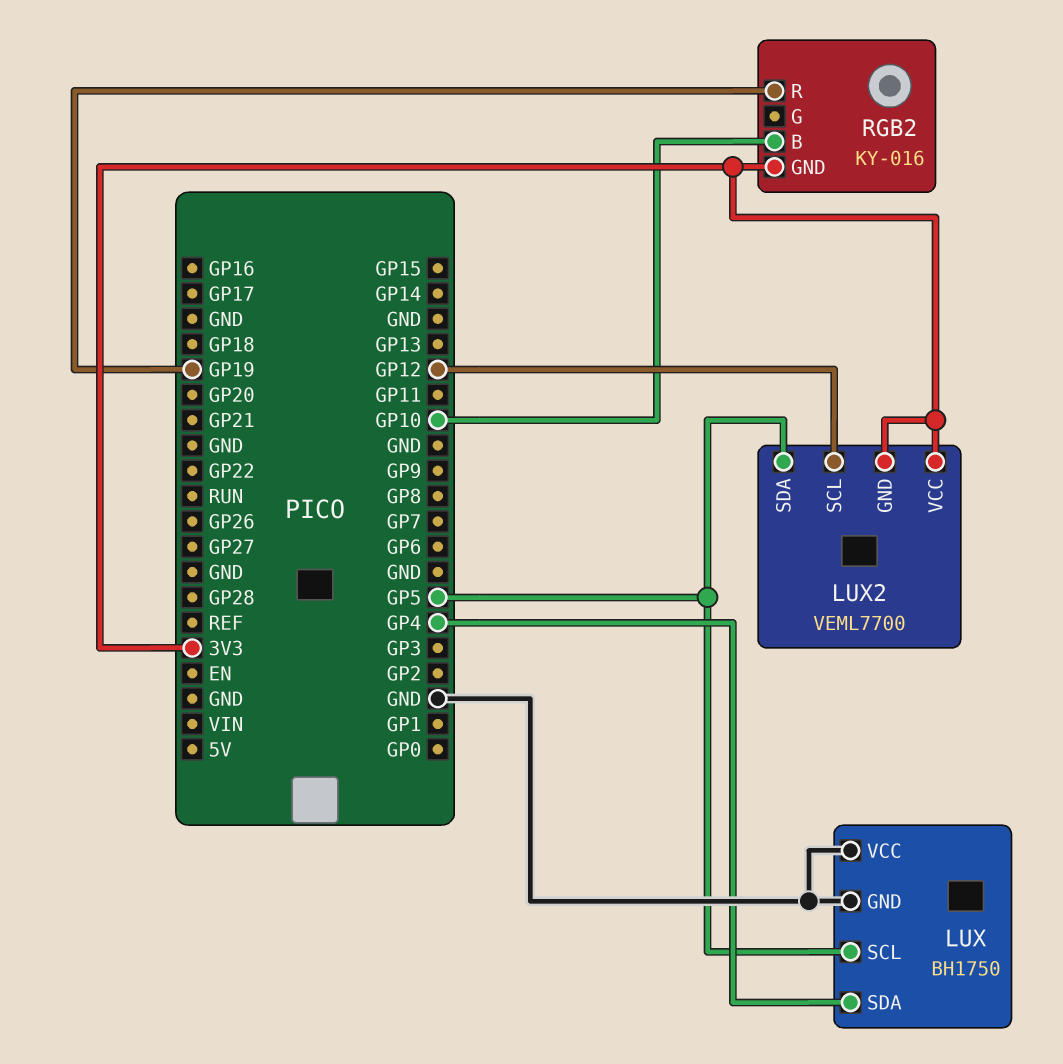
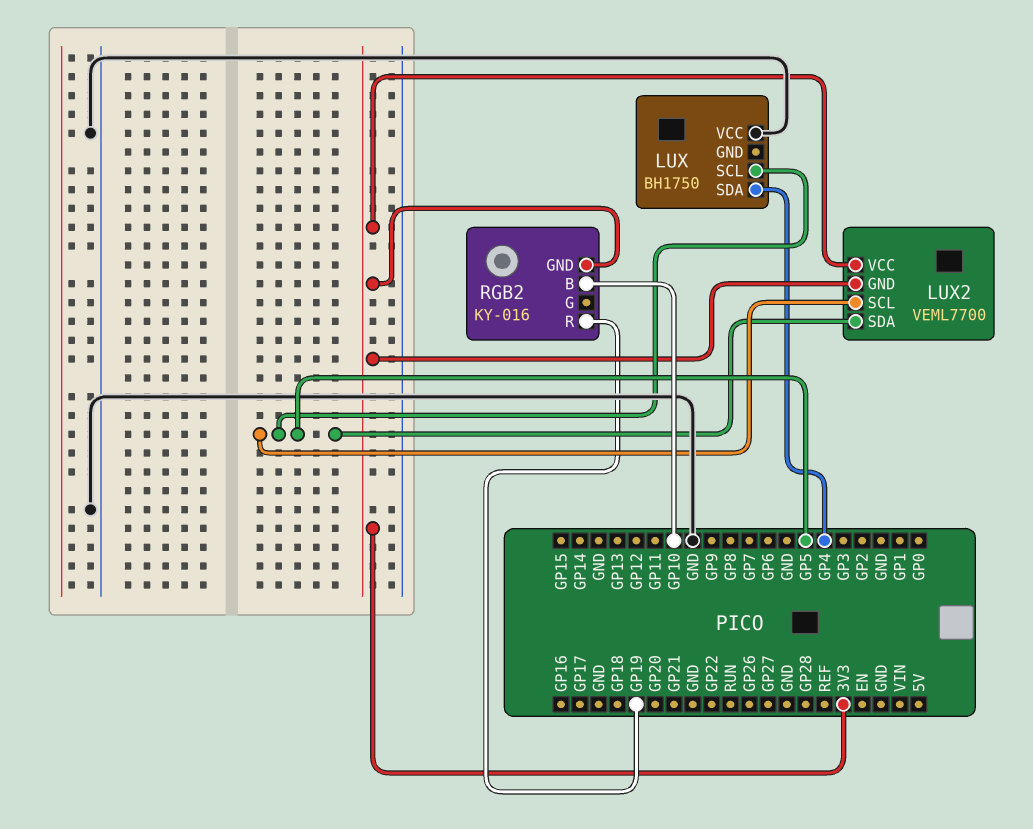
LUX pin GND: GND -> none
LUX2 pin SCL: GP12 -> GP5

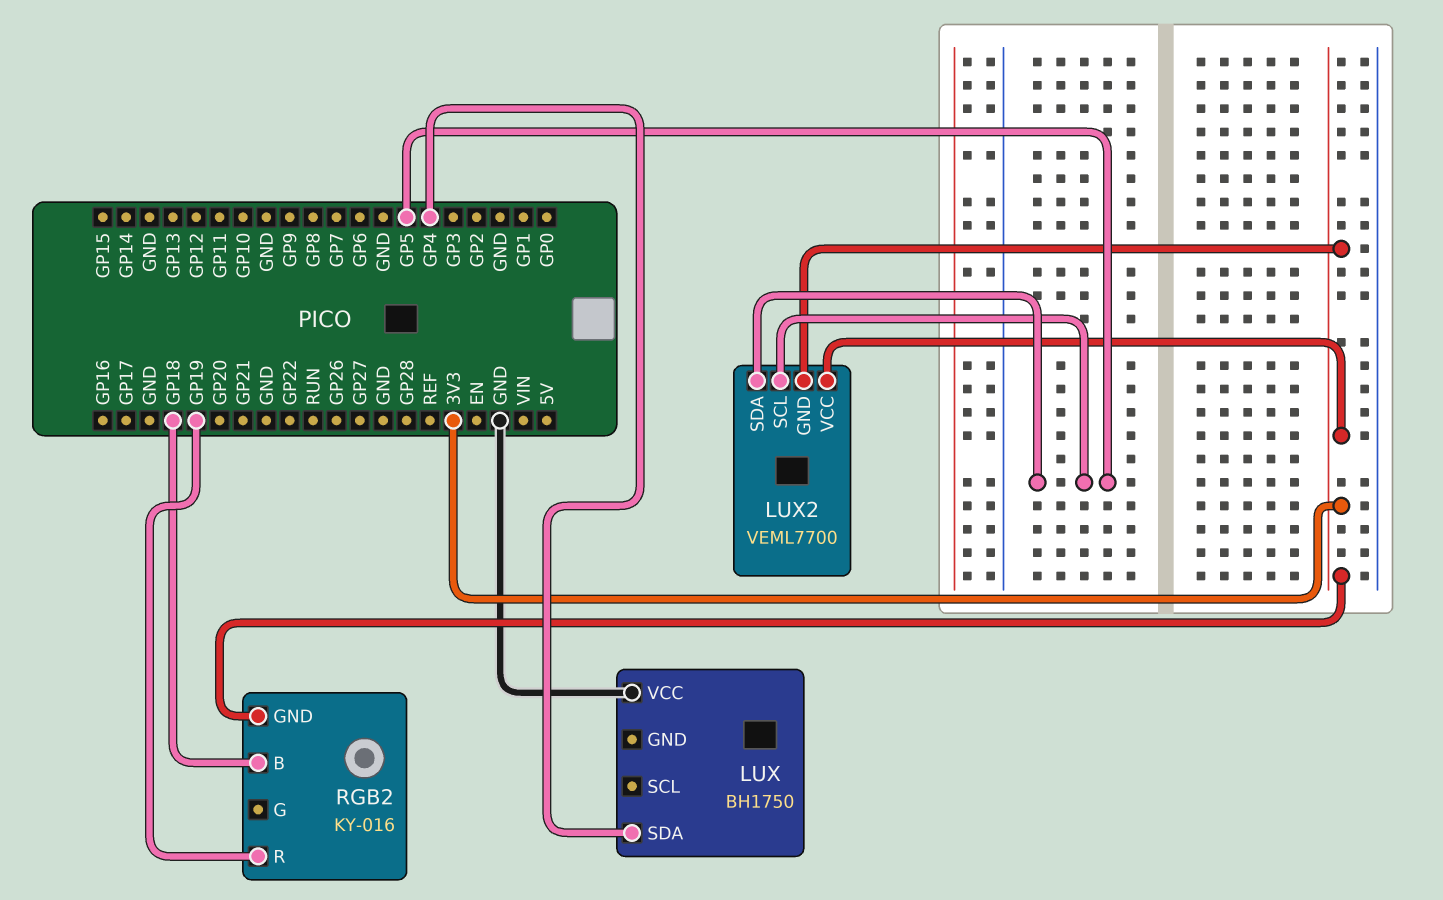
LUX pin SCL: GP5 -> none
RGB2 pin B: GP10 -> GP18

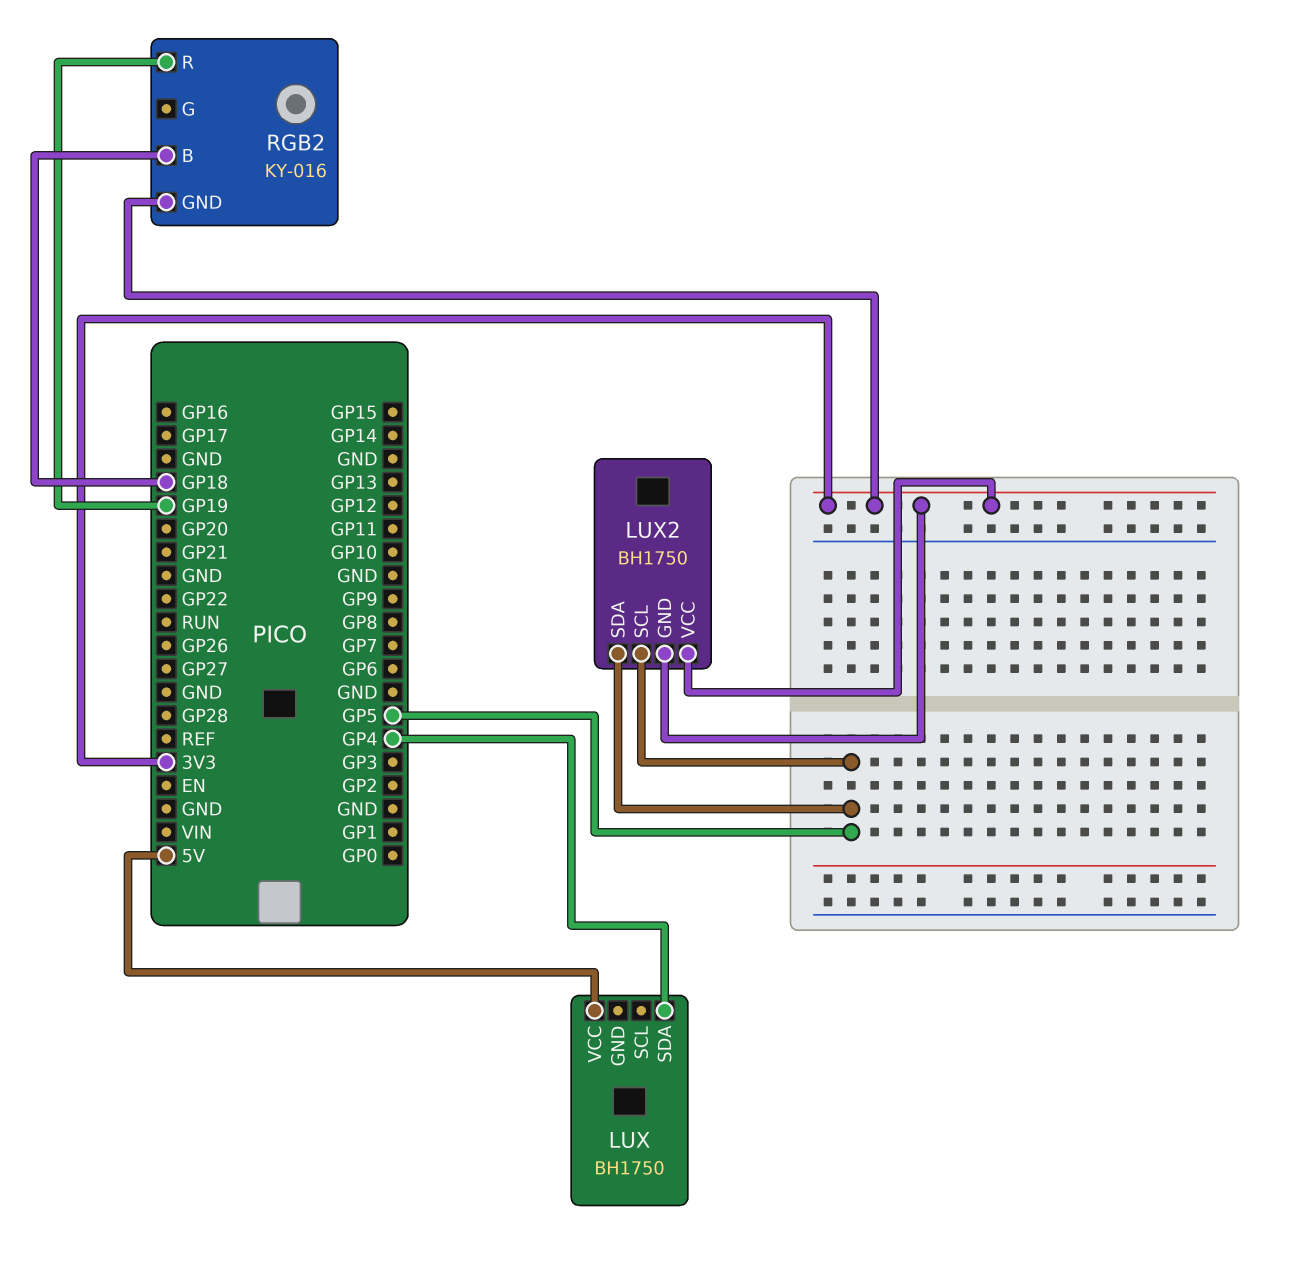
LUX pin VCC: GND -> 5V
LUX2: VEML7700 -> BH1750

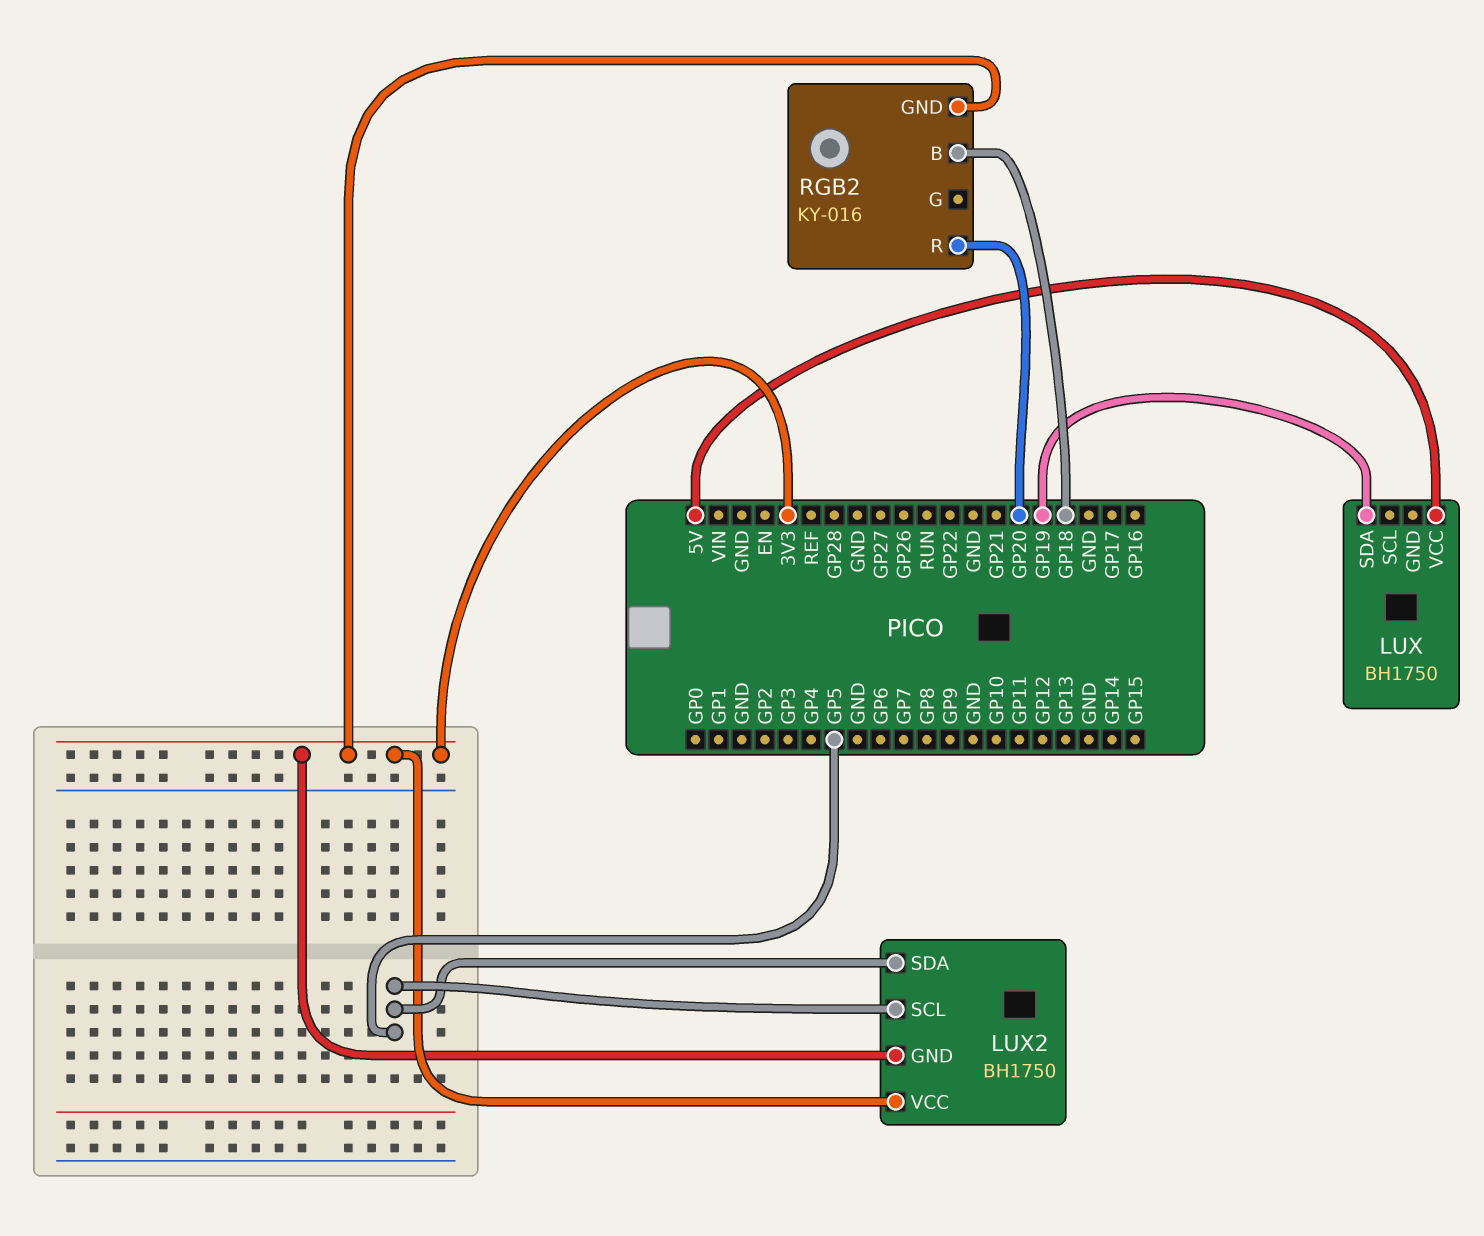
LUX pin SDA: GP4 -> GP19
RGB2 pin R: GP19 -> GP20

